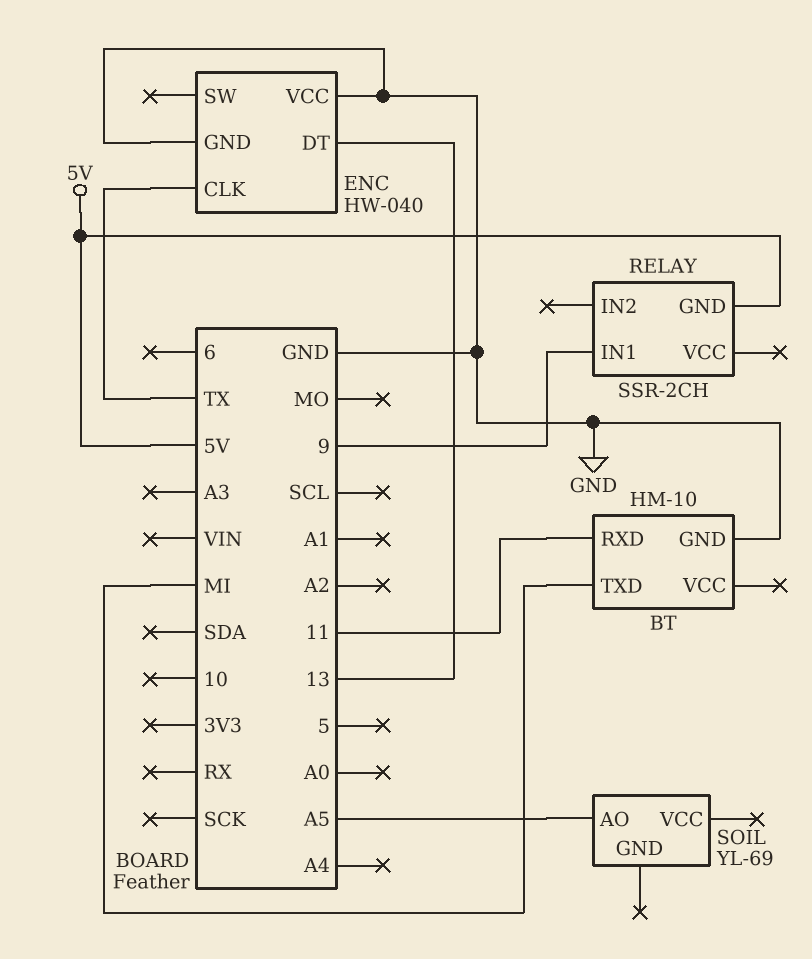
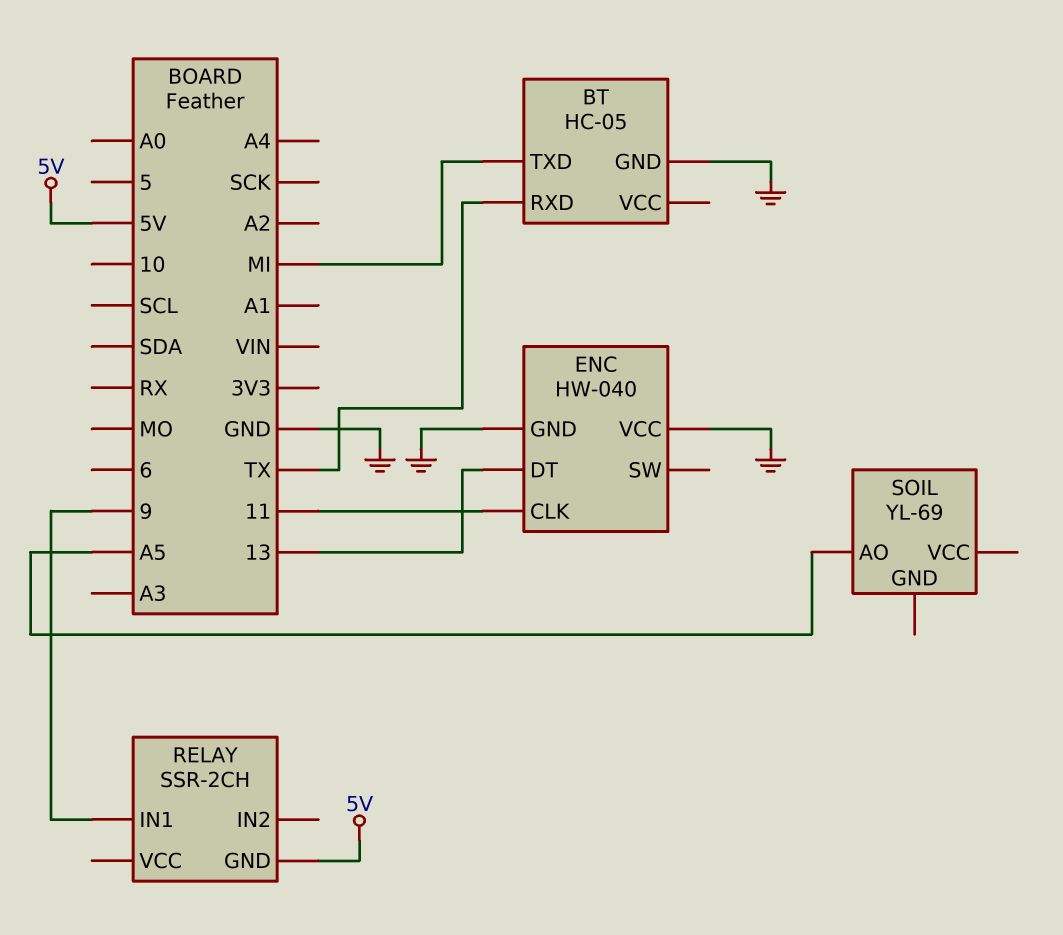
BT: HM-10 -> HC-05
BT pin RXD: 11 -> TX
ENC pin CLK: TX -> 11

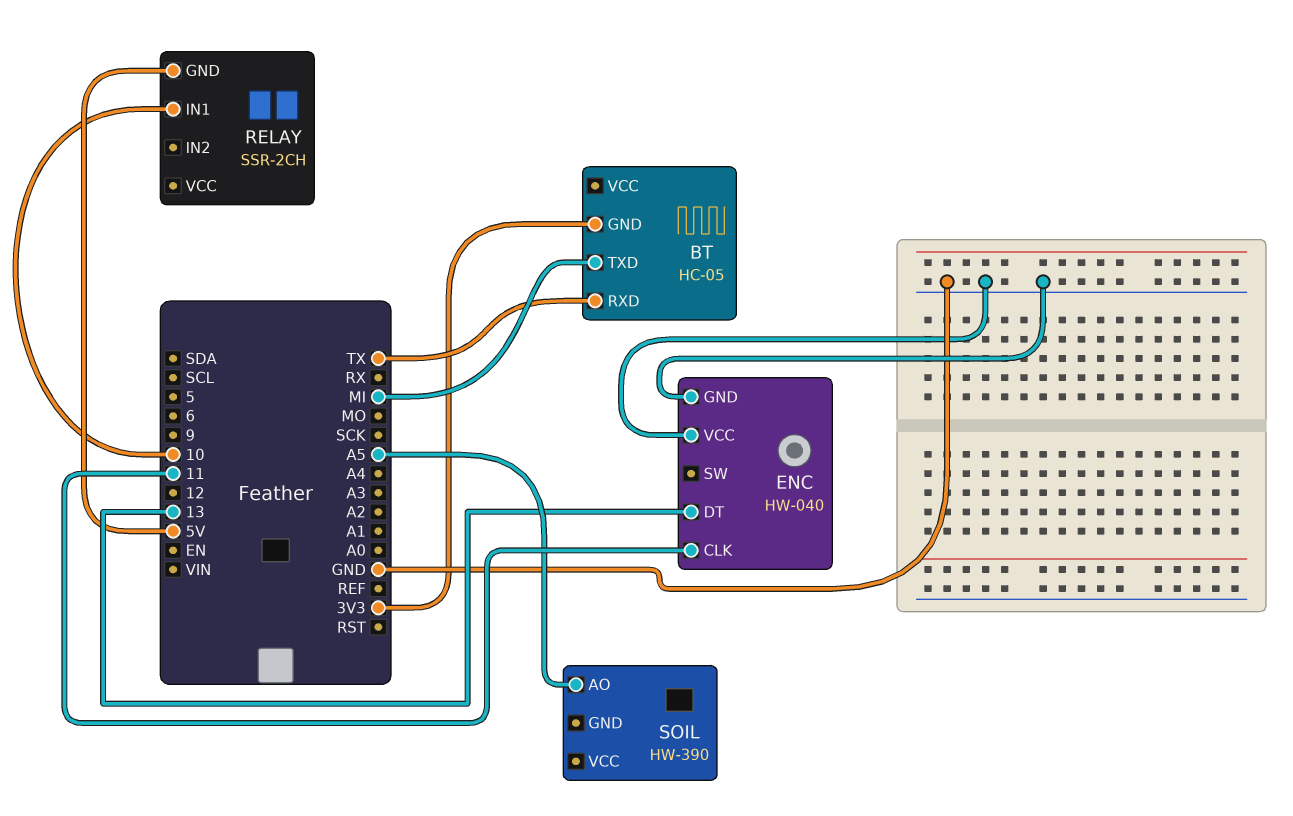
BT pin GND: GND -> 3V3
RELAY pin IN1: 9 -> 10
SOIL: YL-69 -> HW-390

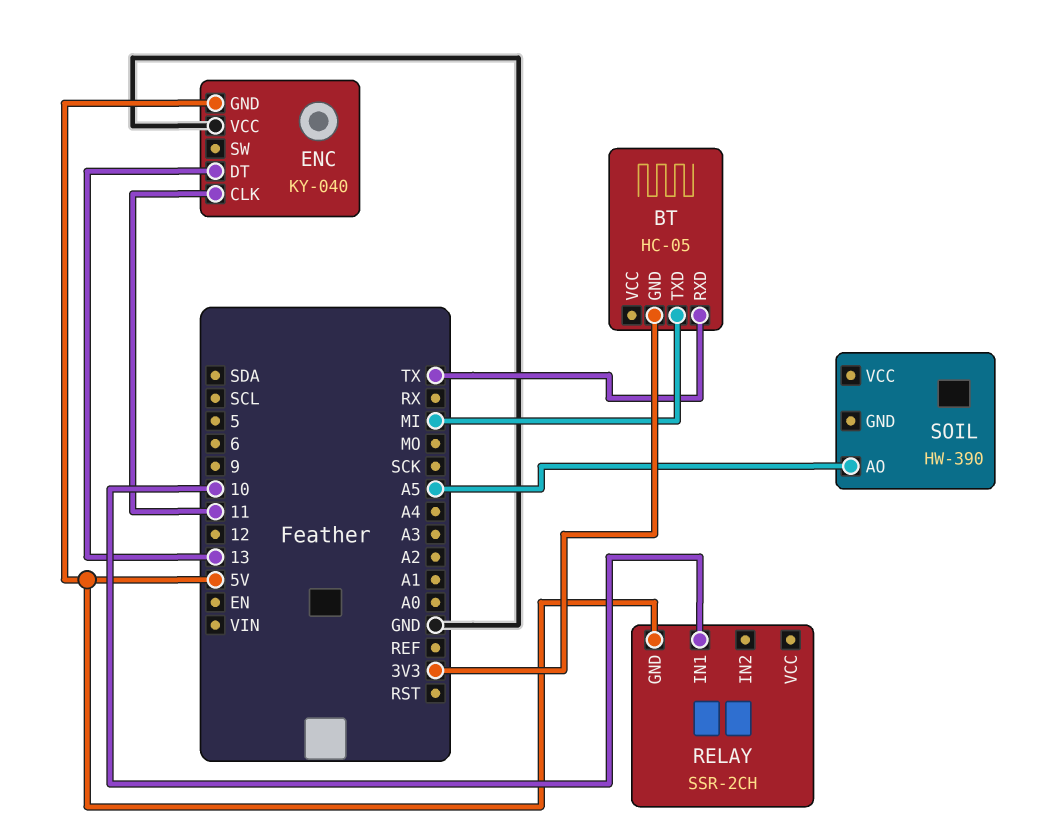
ENC: HW-040 -> KY-040
ENC pin GND: GND -> 5V

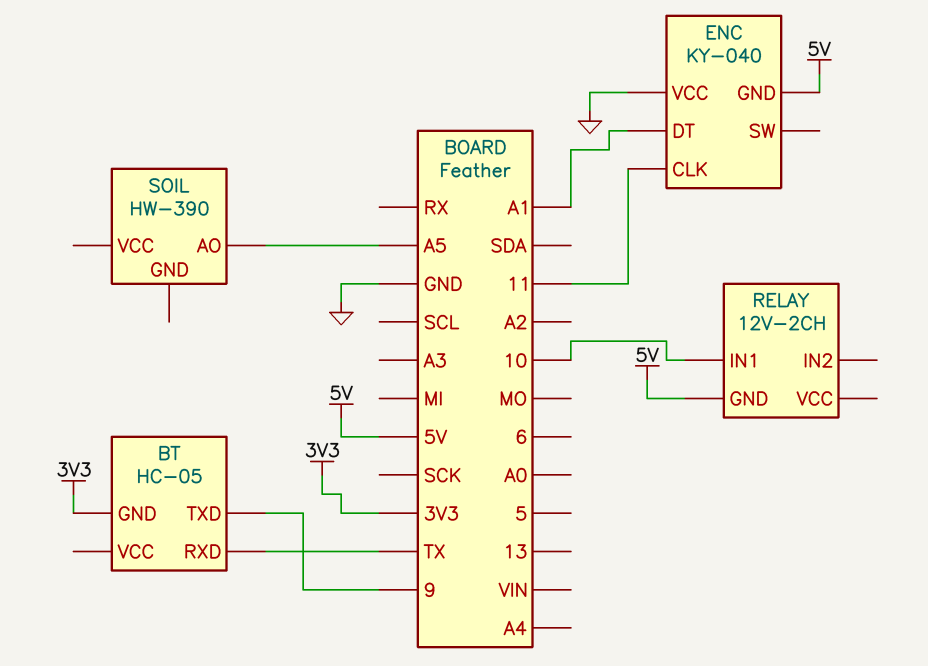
BT pin TXD: MI -> 9
ENC pin DT: 13 -> A1
RELAY: SSR-2CH -> 12V-2CH

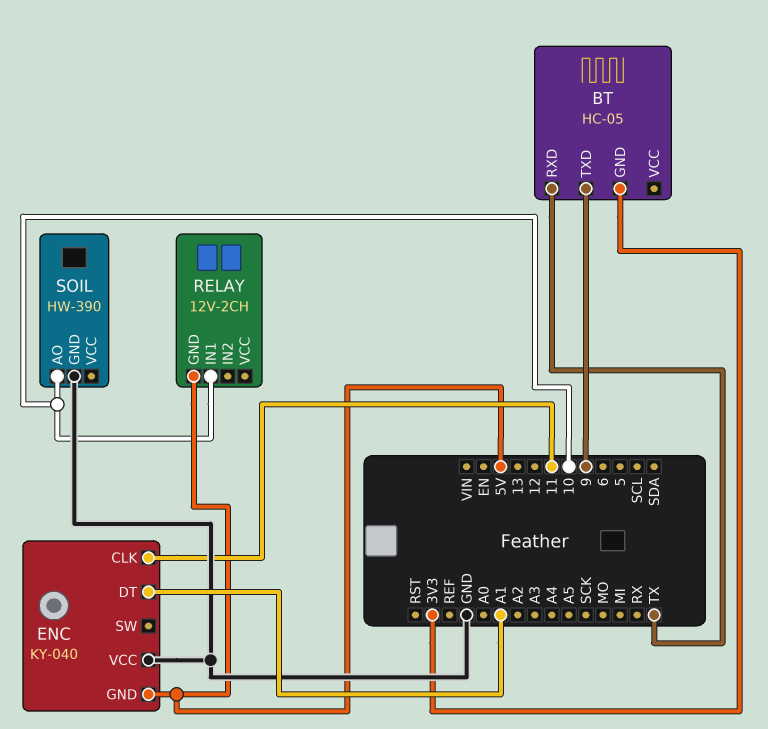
SOIL pin AO: A5 -> 10
SOIL pin GND: none -> GND

